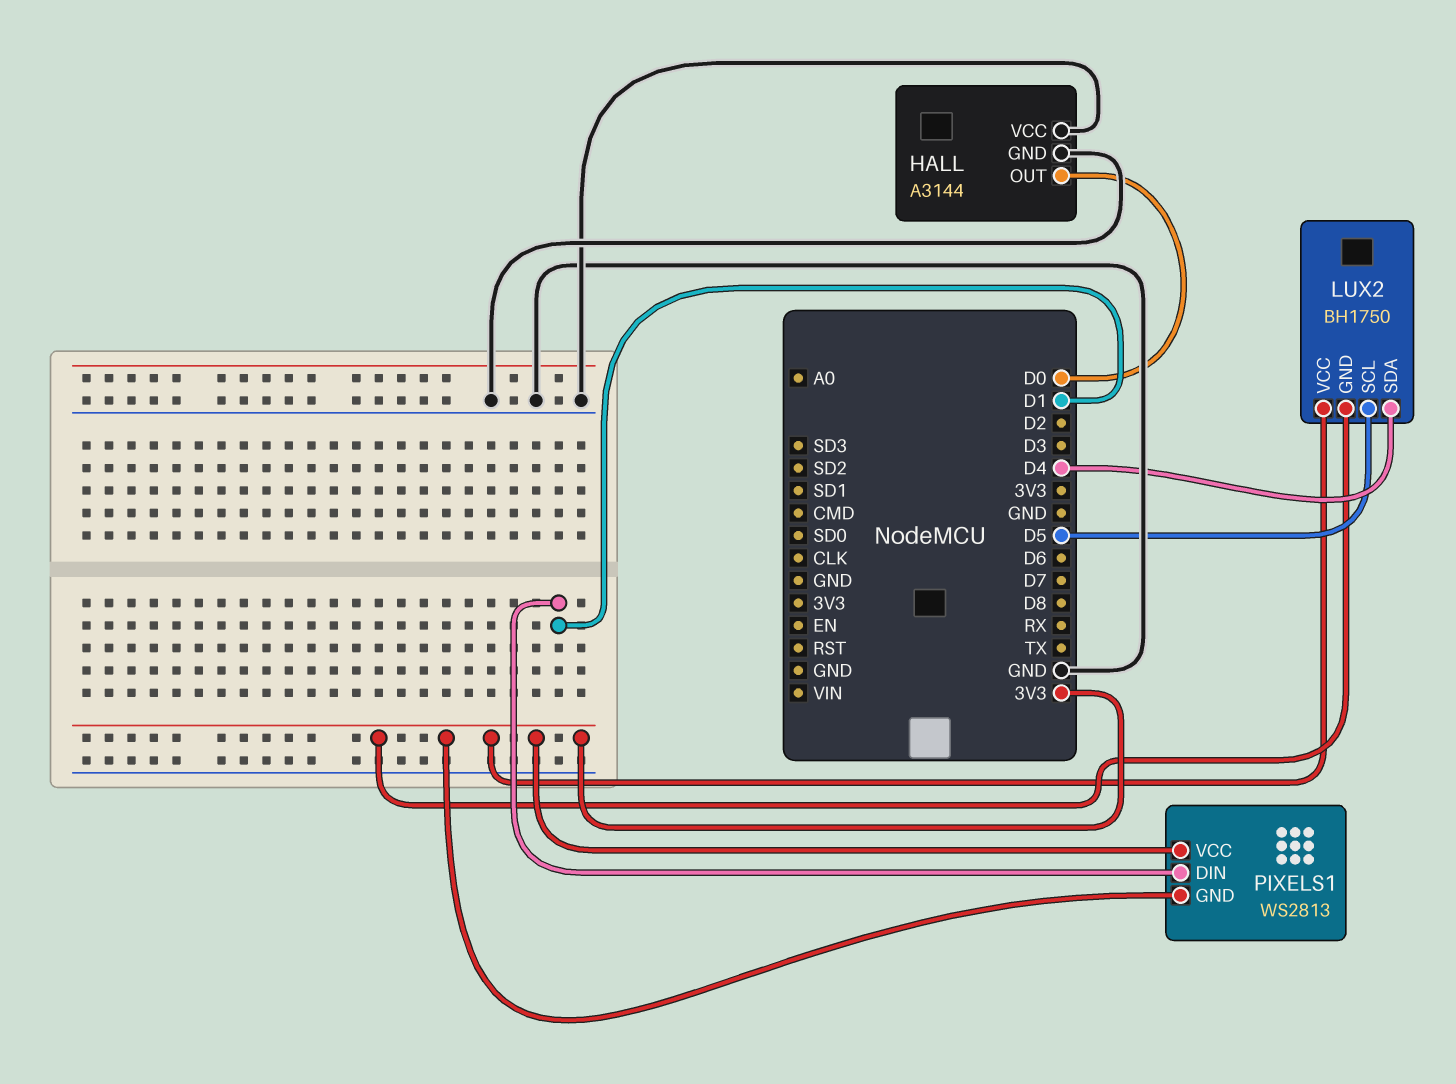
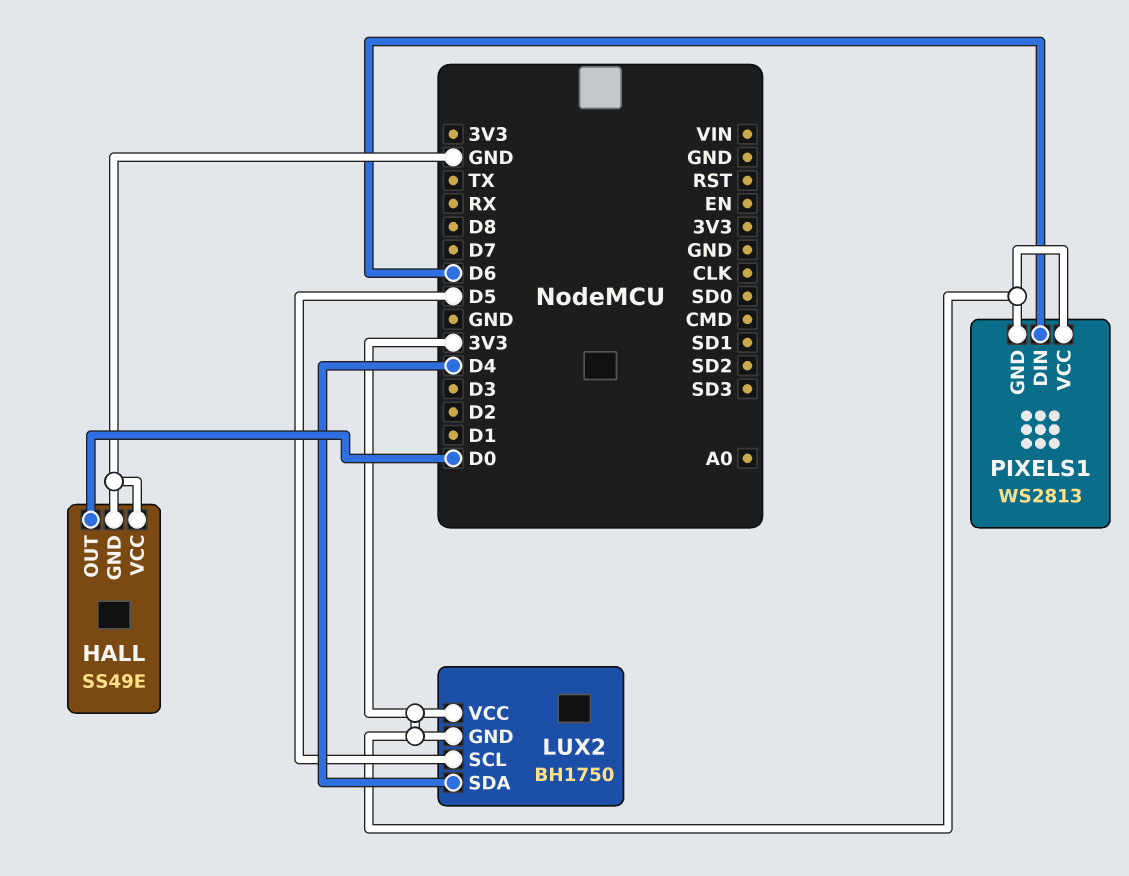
HALL: A3144 -> SS49E
PIXELS1 pin DIN: D1 -> D6

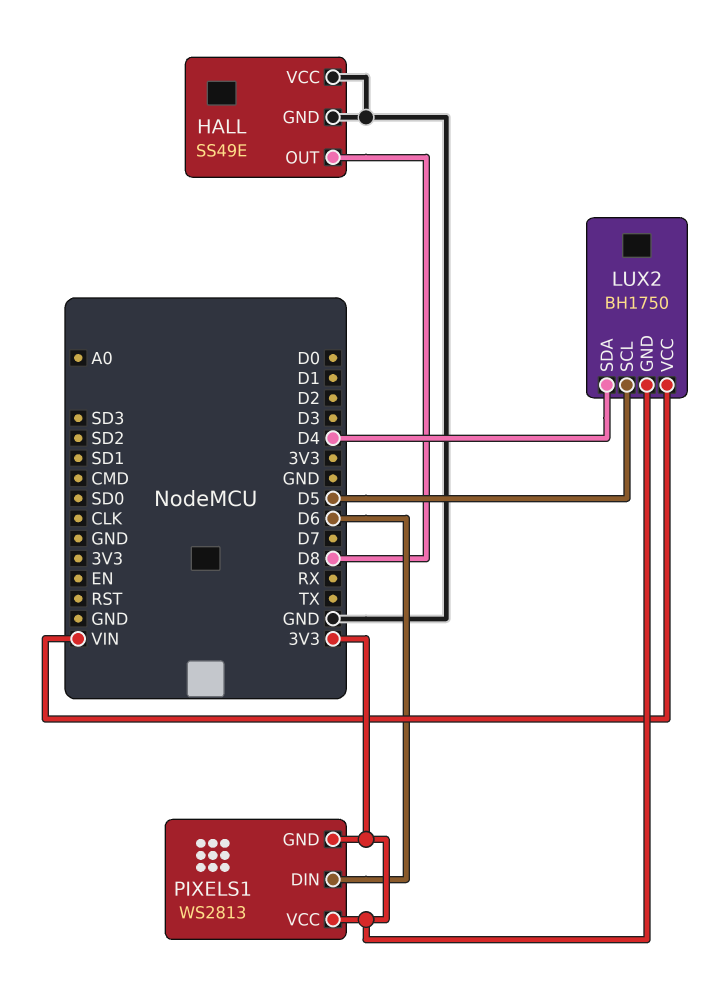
HALL pin OUT: D0 -> D8
LUX2 pin VCC: 3V3 -> VIN

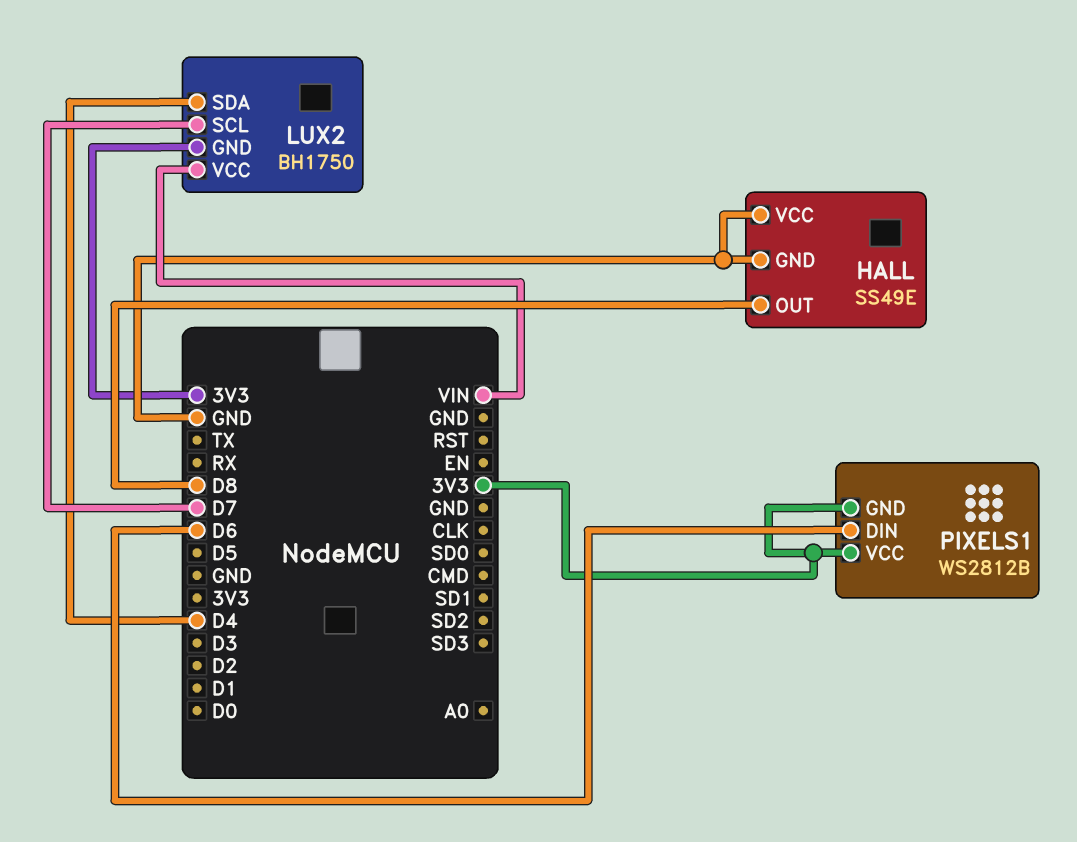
LUX2 pin SCL: D5 -> D7
PIXELS1: WS2813 -> WS2812B

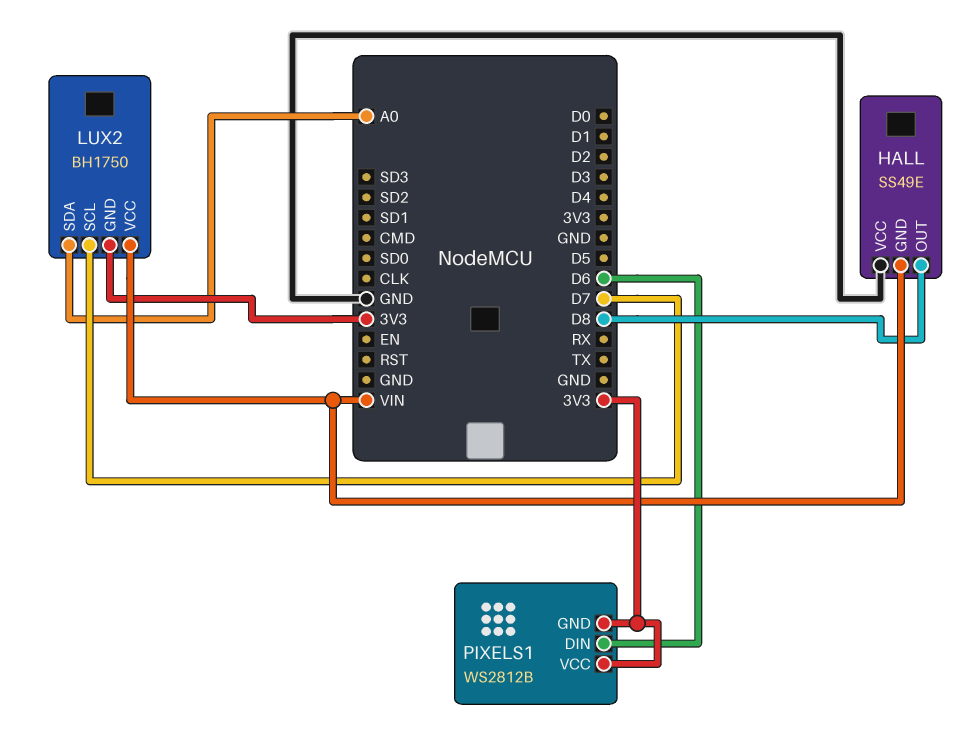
HALL pin GND: GND -> VIN
LUX2 pin SDA: D4 -> A0

